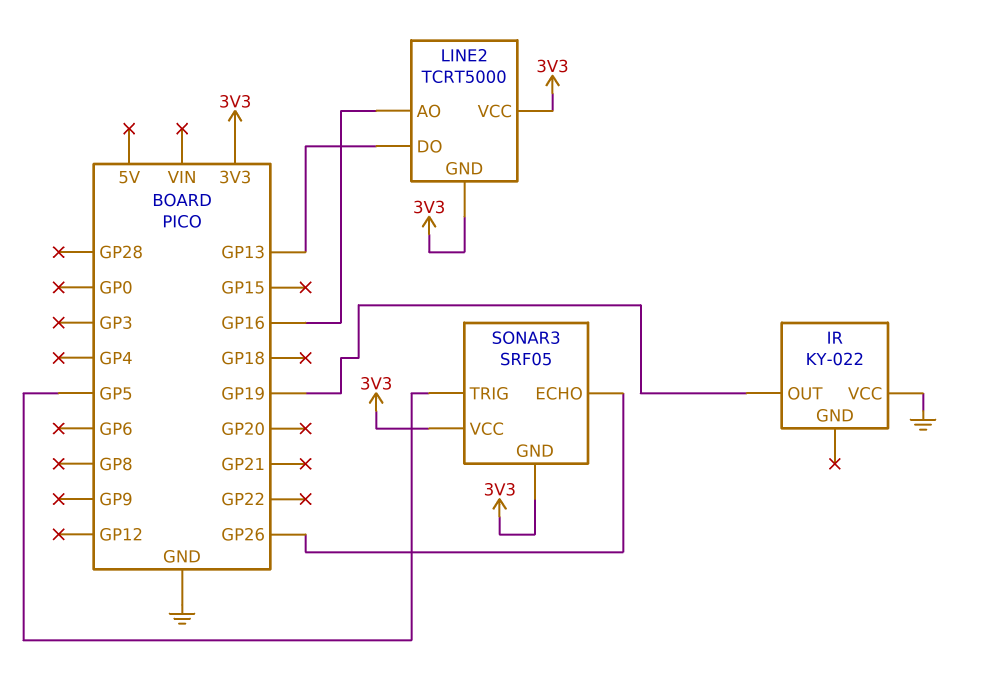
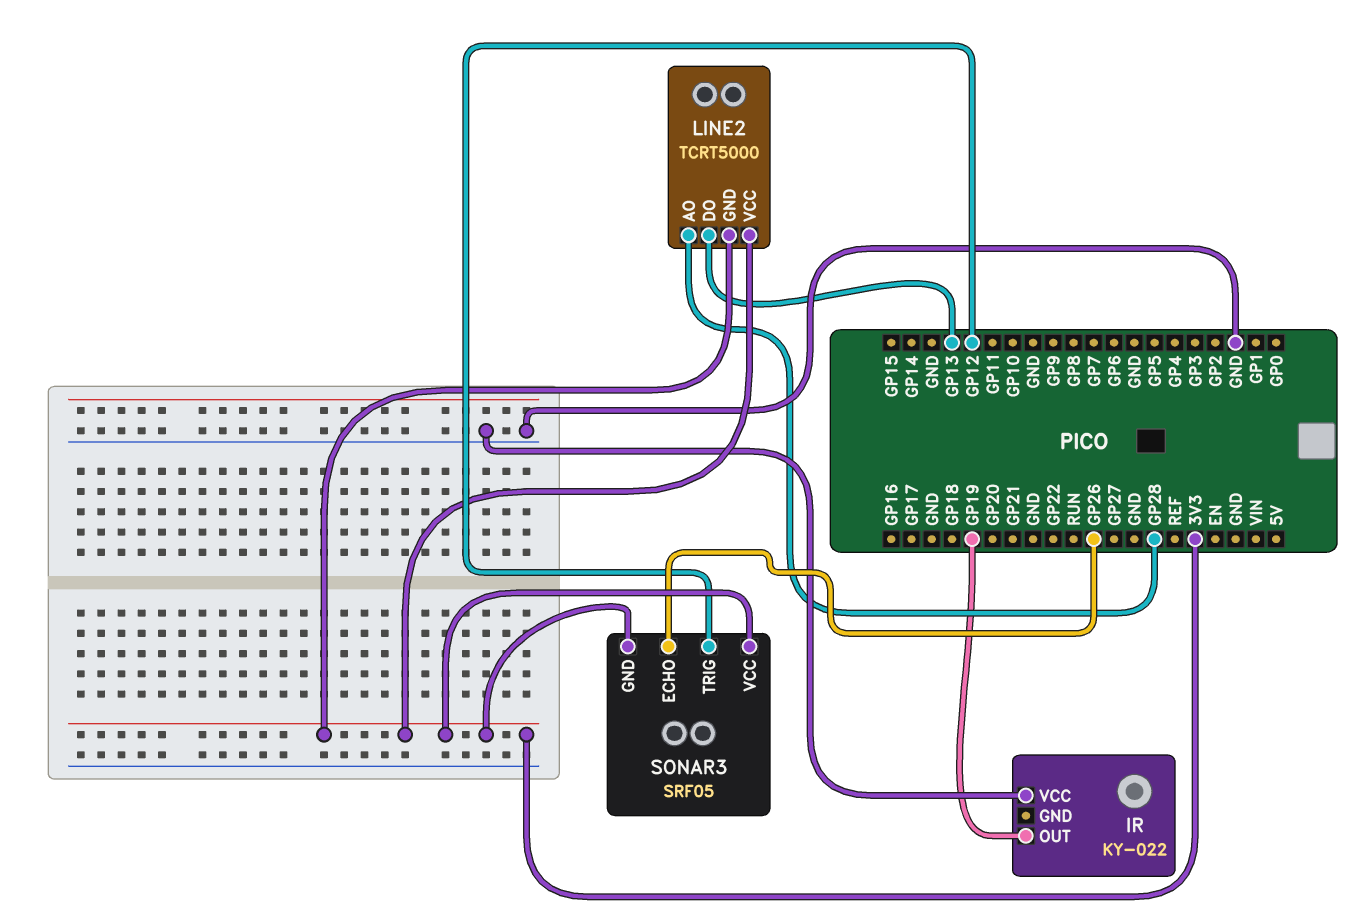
LINE2 pin AO: GP16 -> GP28
SONAR3 pin TRIG: GP5 -> GP12

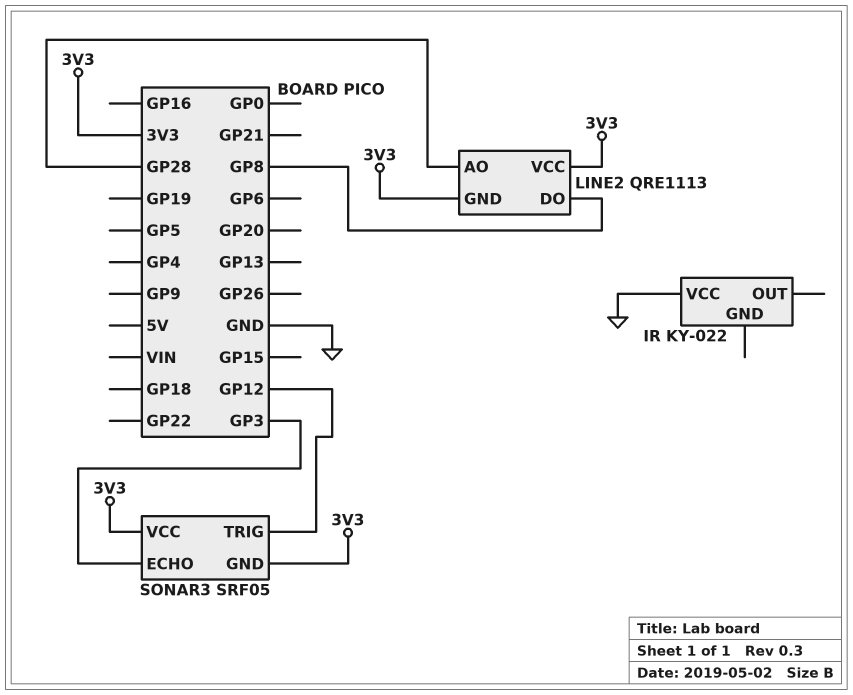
IR pin OUT: GP19 -> none
LINE2: TCRT5000 -> QRE1113
LINE2 pin DO: GP13 -> GP8
SONAR3 pin ECHO: GP26 -> GP3

